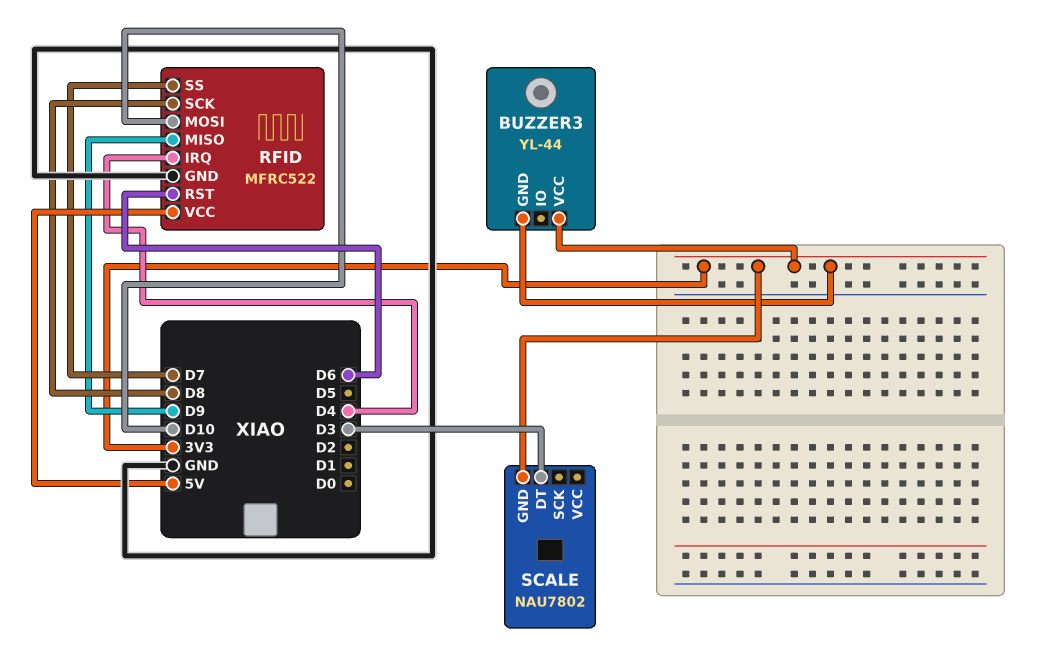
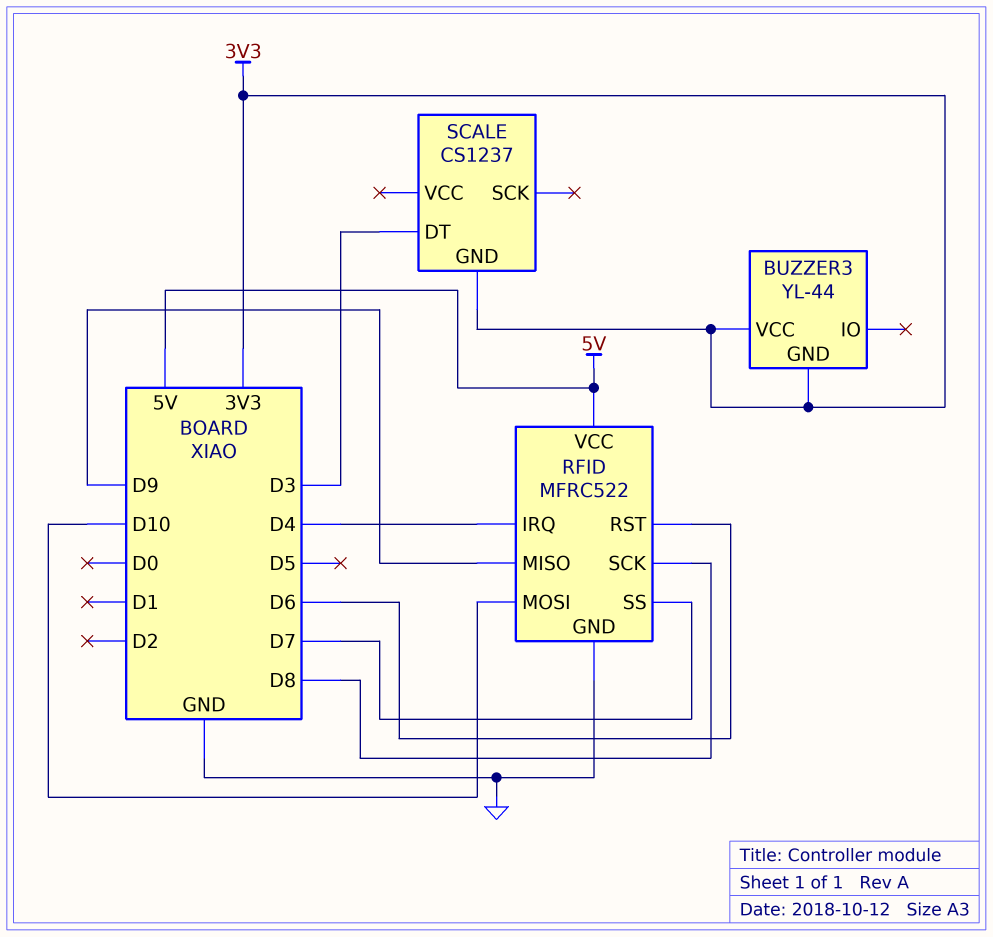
SCALE: NAU7802 -> CS1237

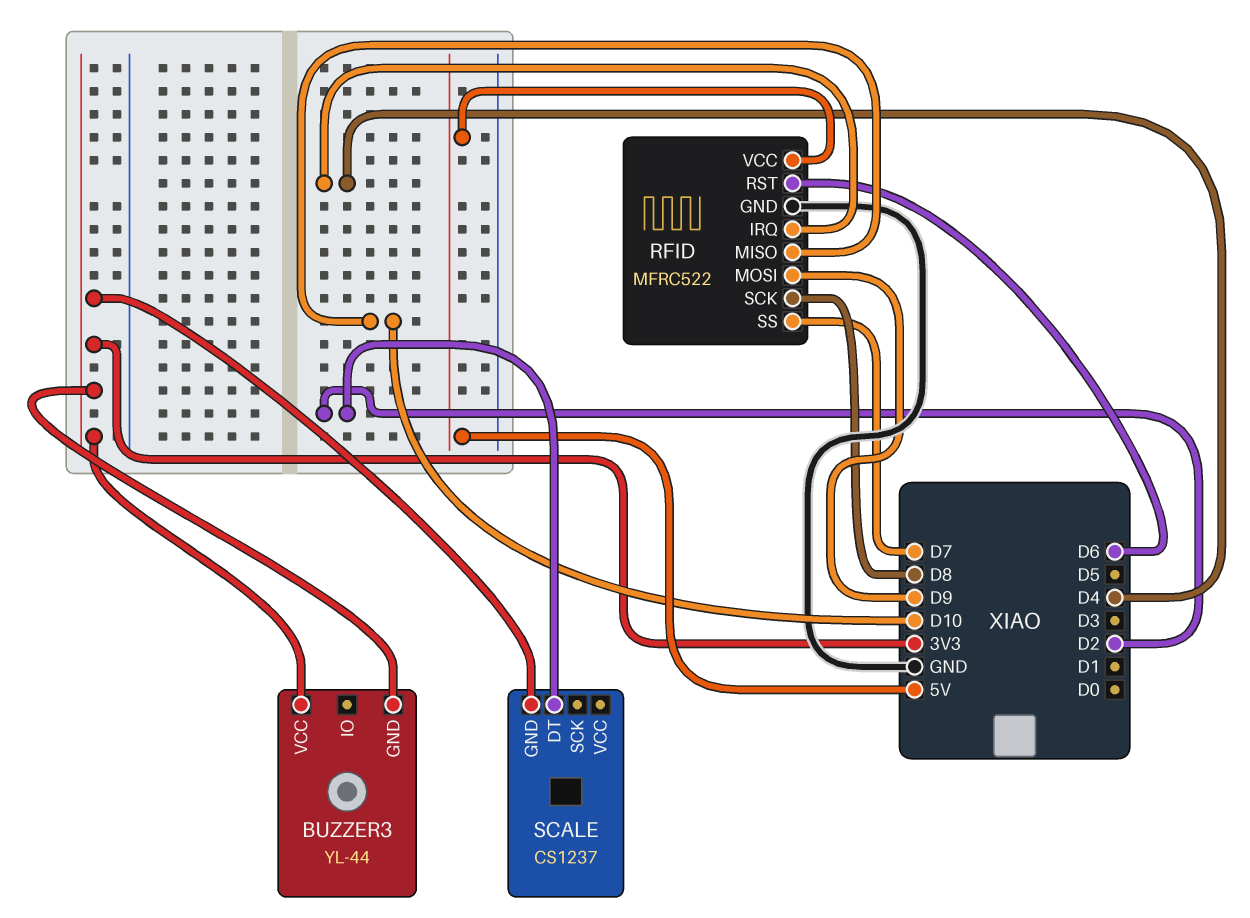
RFID pin MISO: D9 -> D10
RFID pin MOSI: D10 -> D9
SCALE pin DT: D3 -> D2

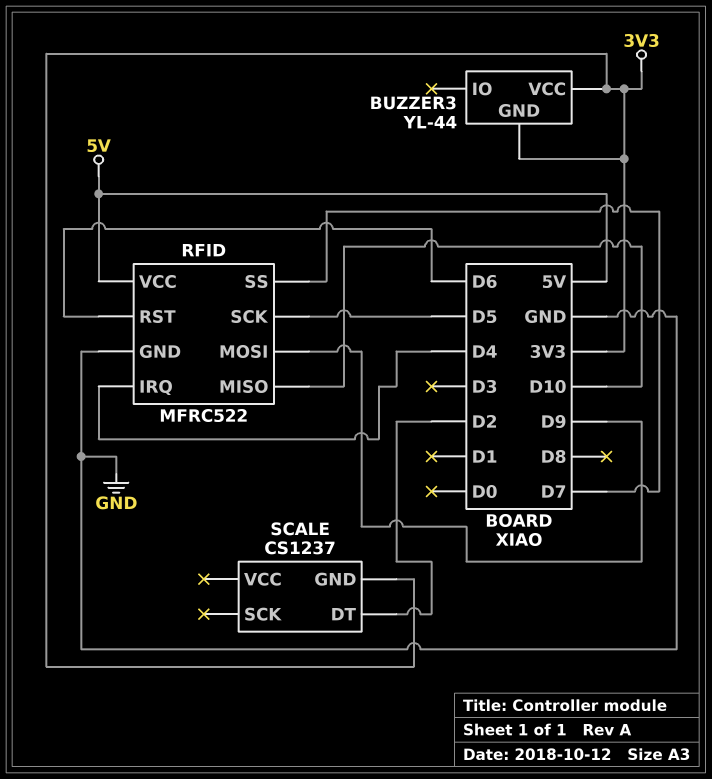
RFID pin SCK: D8 -> D5

